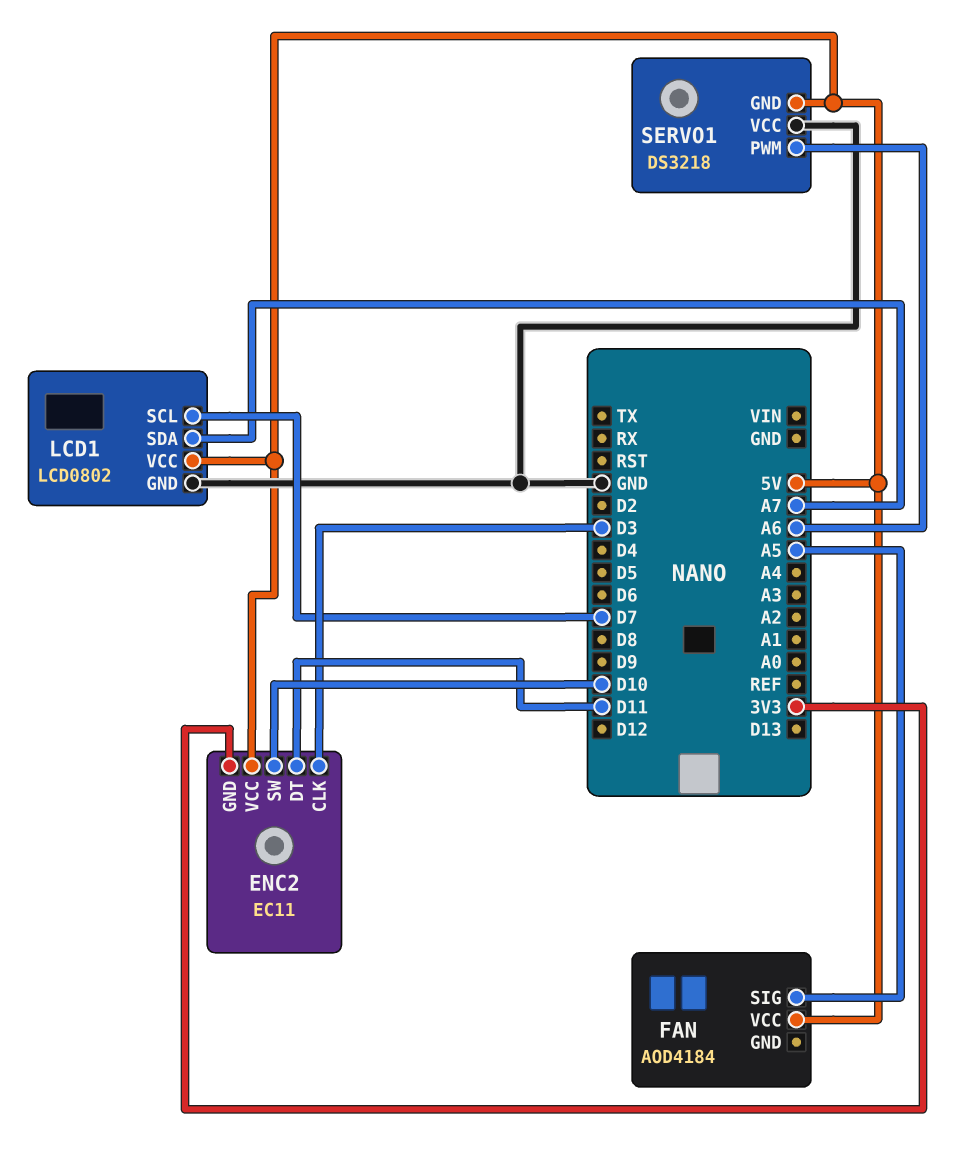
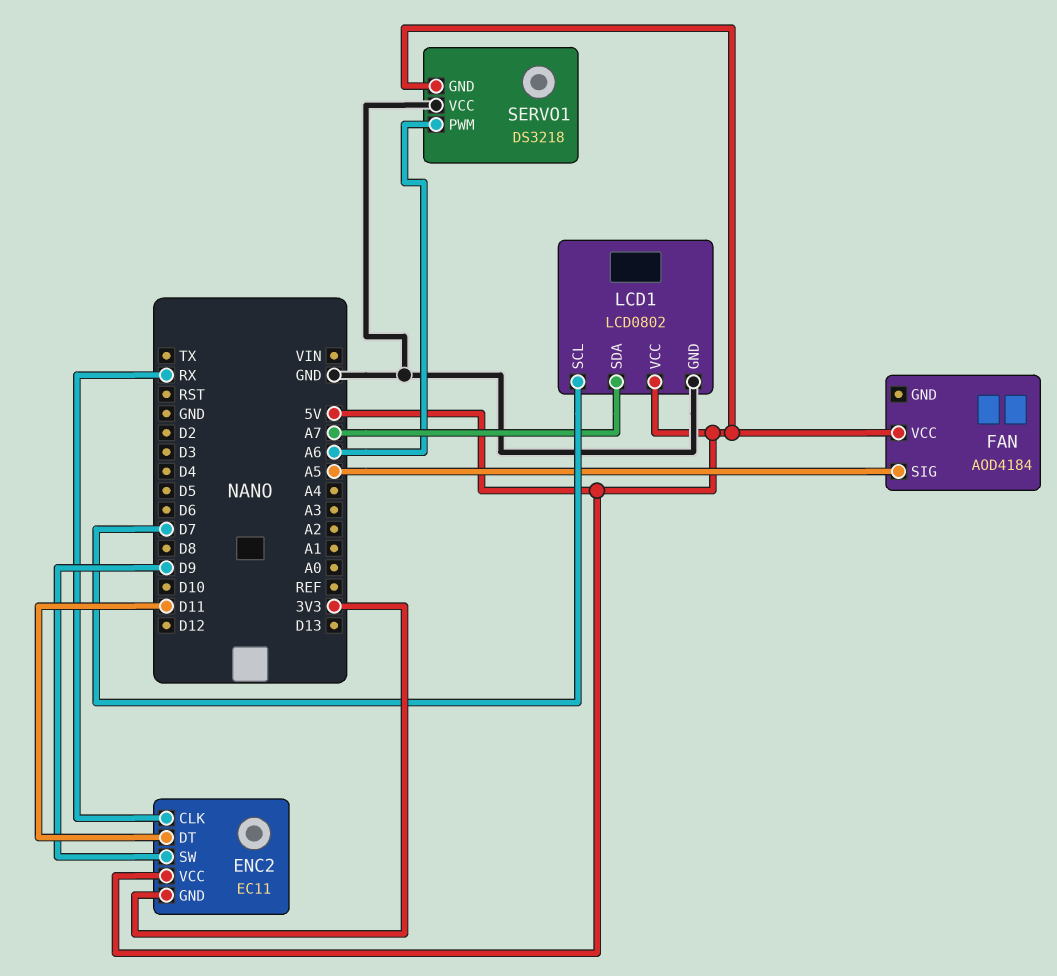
ENC2 pin CLK: D3 -> RX
ENC2 pin SW: D10 -> D9

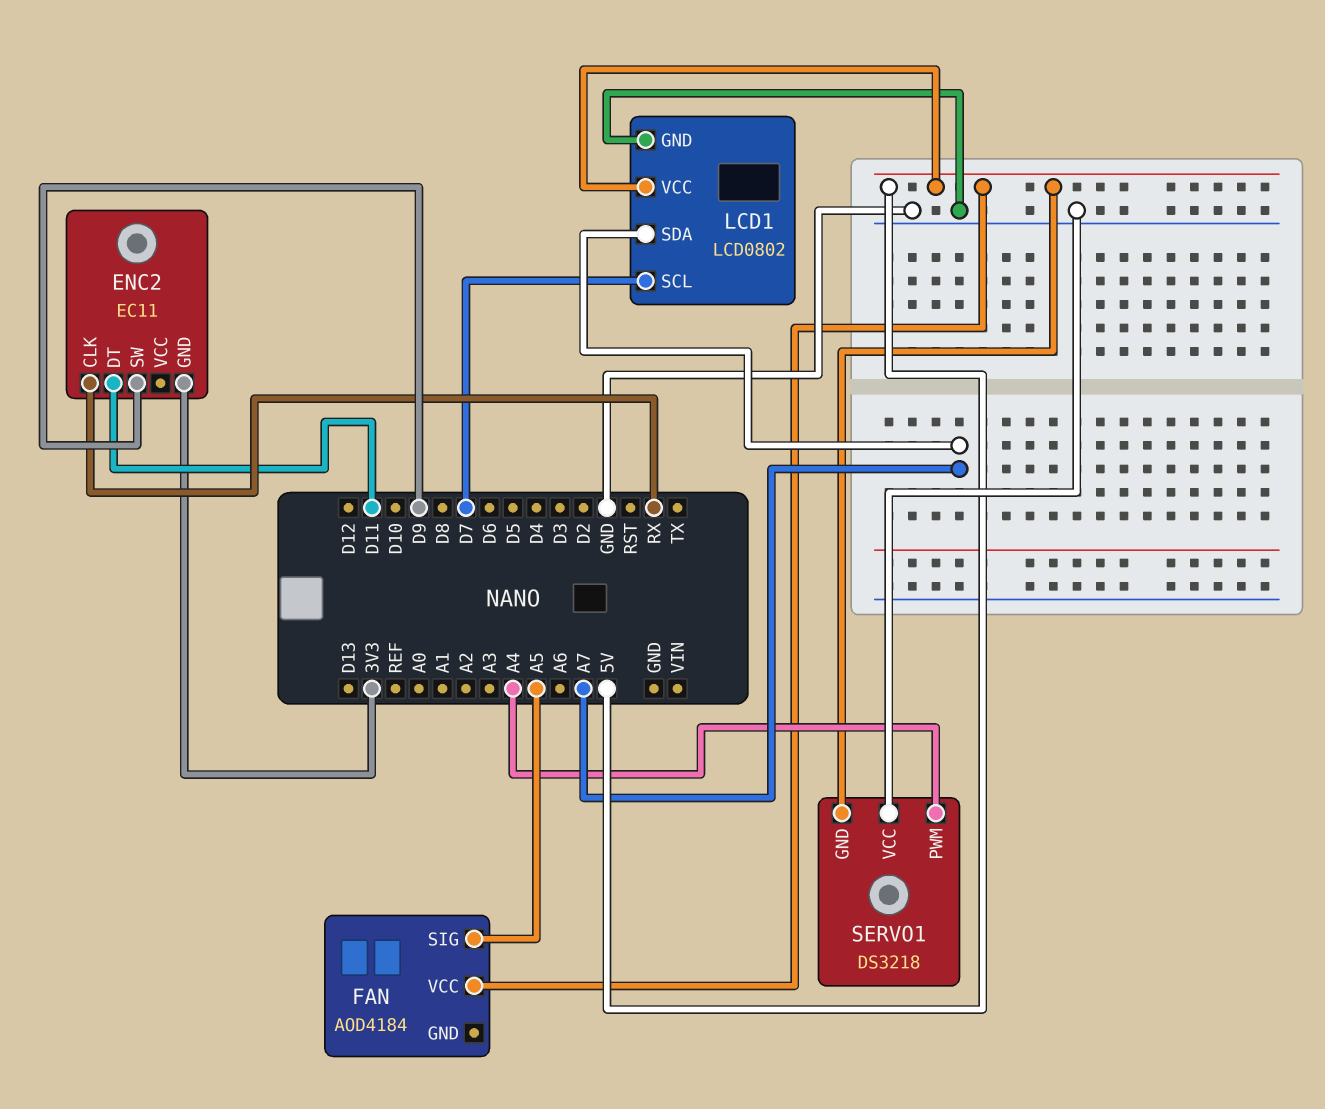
ENC2 pin VCC: 5V -> none
SERVO1 pin PWM: A6 -> A4

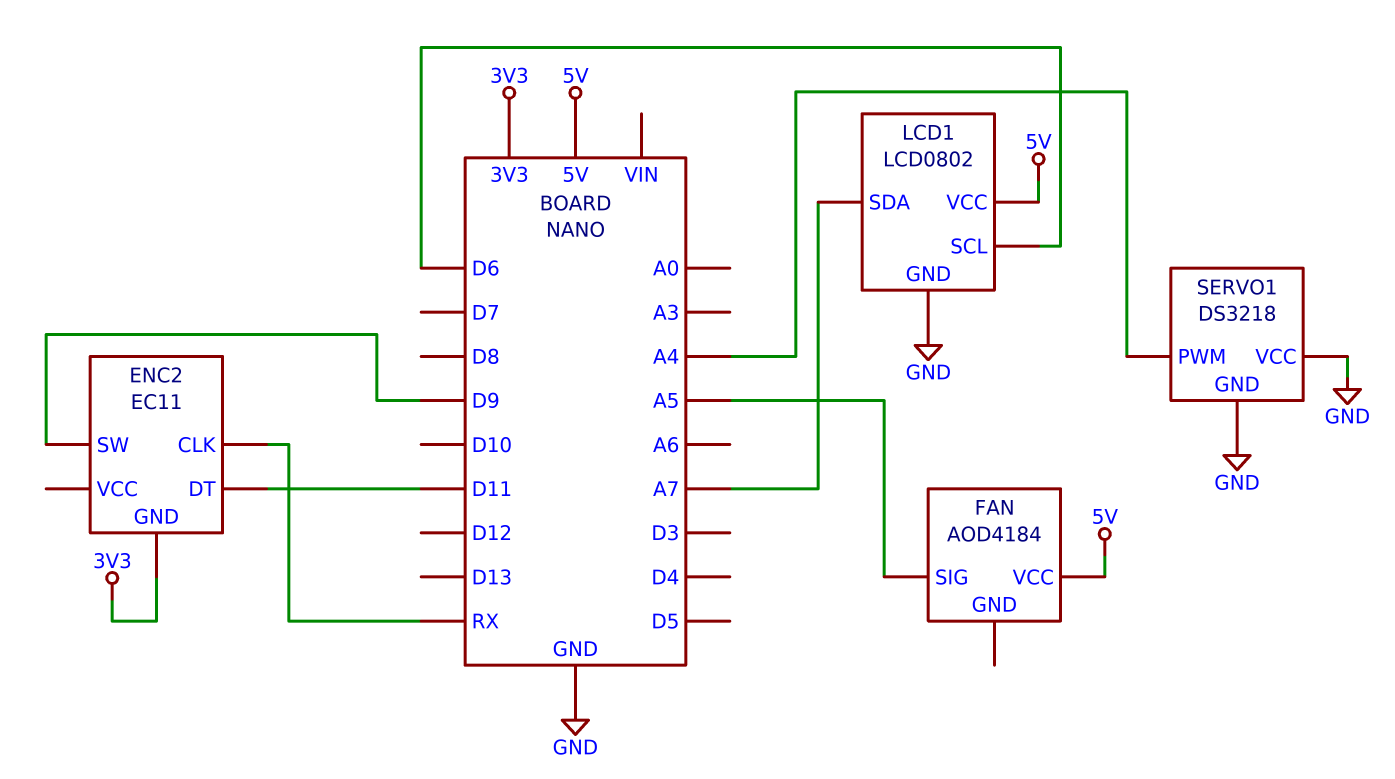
LCD1 pin SCL: D7 -> D6
SERVO1 pin GND: 5V -> GND

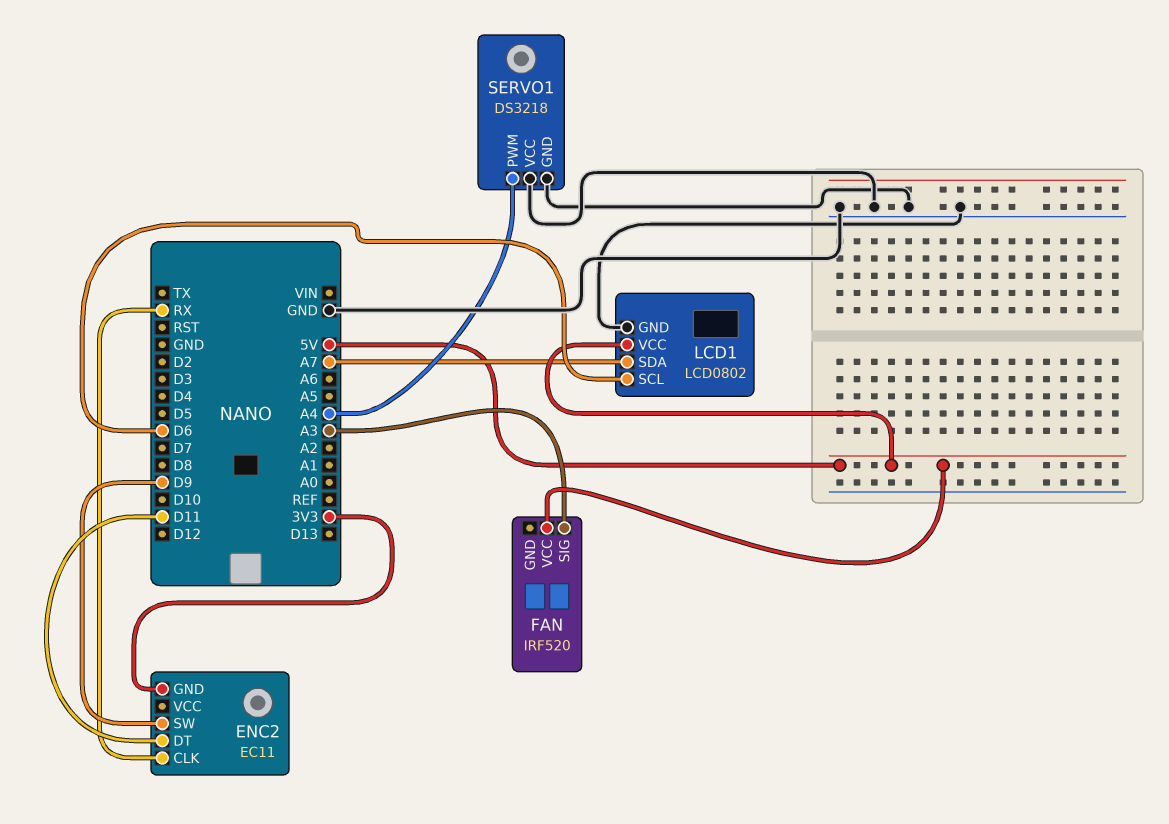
FAN: AOD4184 -> IRF520
FAN pin SIG: A5 -> A3

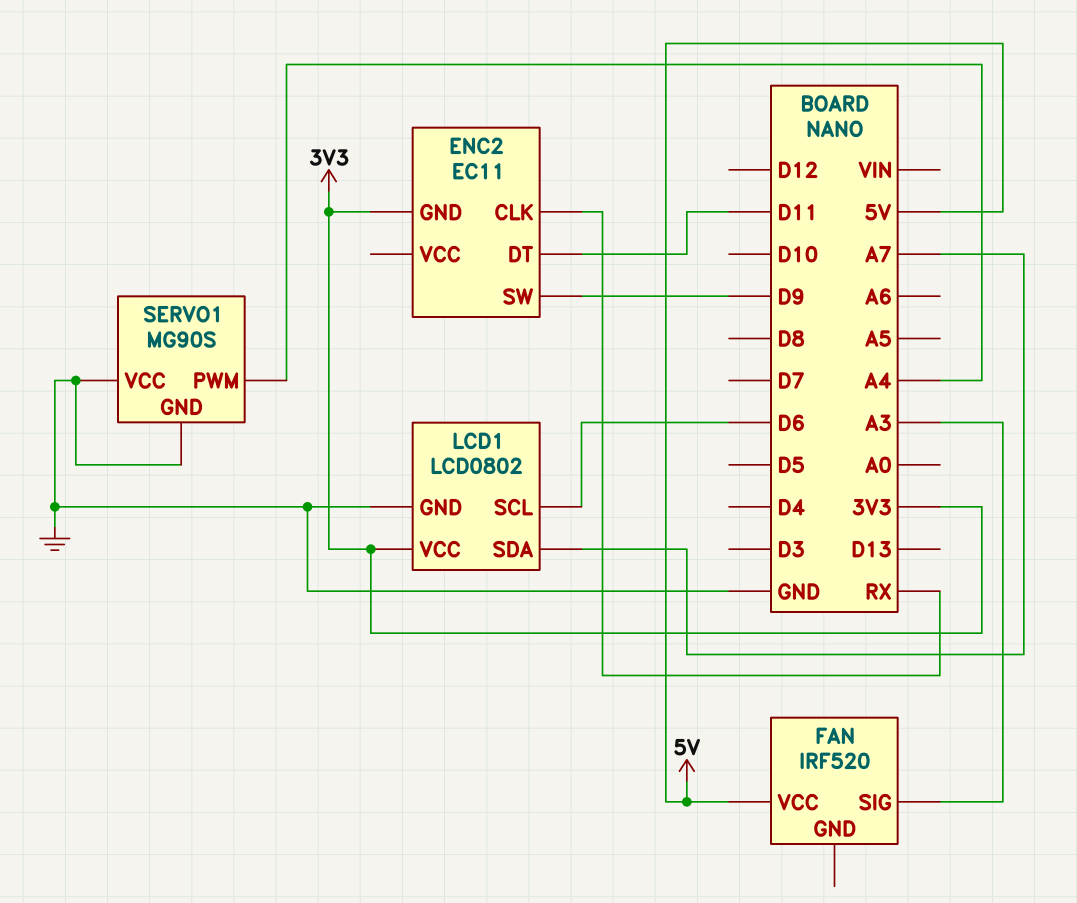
LCD1 pin VCC: 5V -> 3V3
SERVO1: DS3218 -> MG90S

